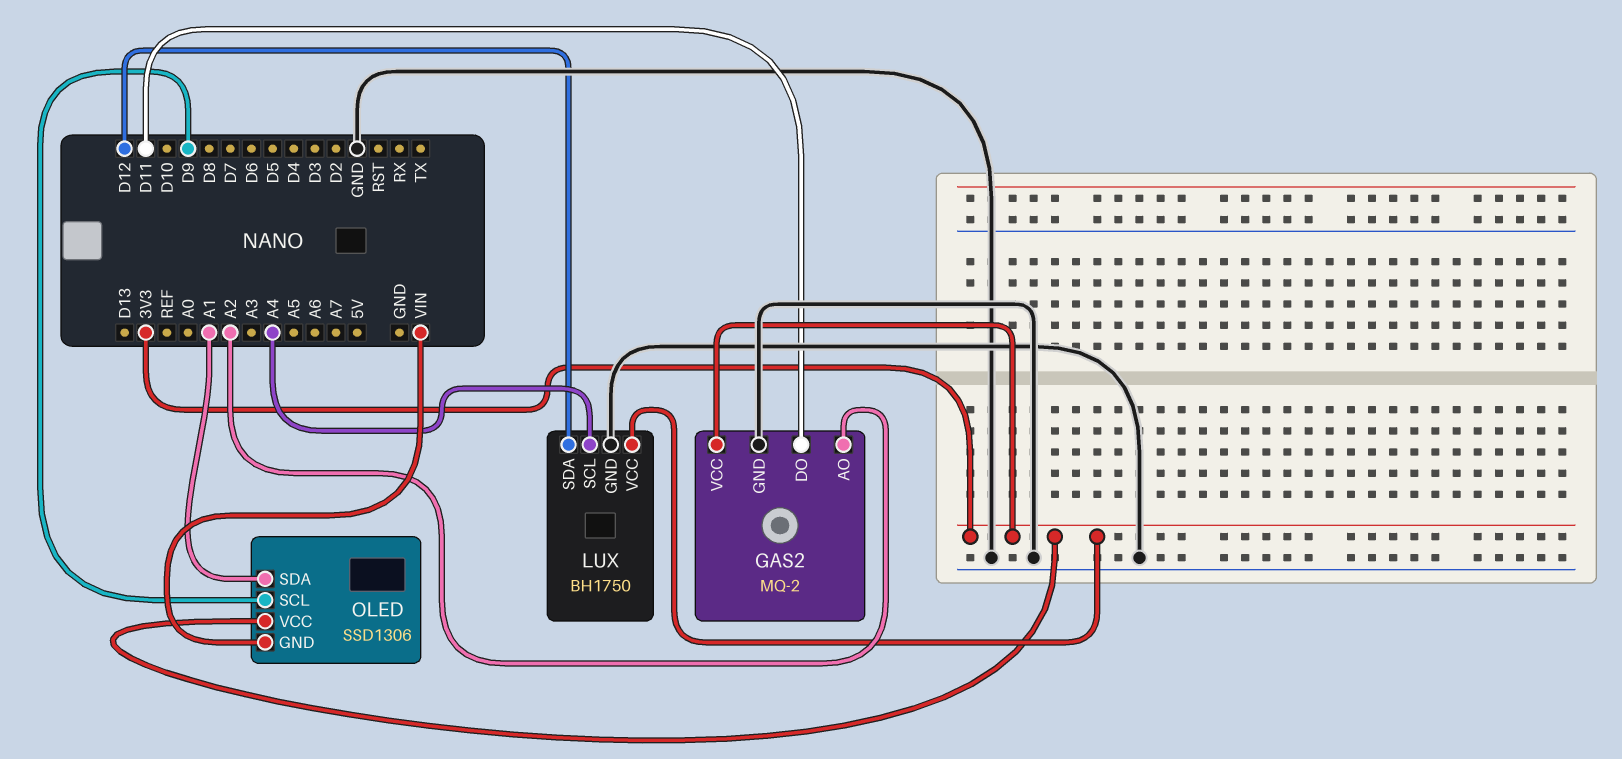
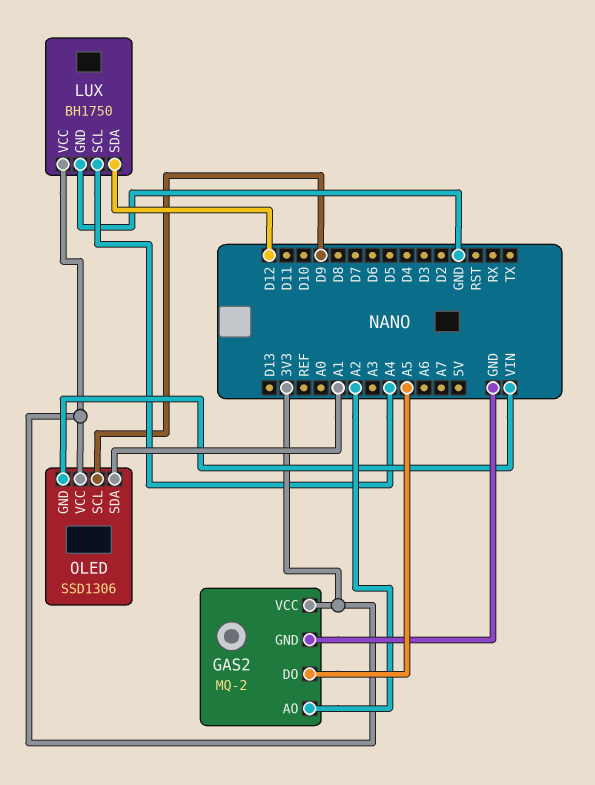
GAS2 pin DO: D11 -> A5

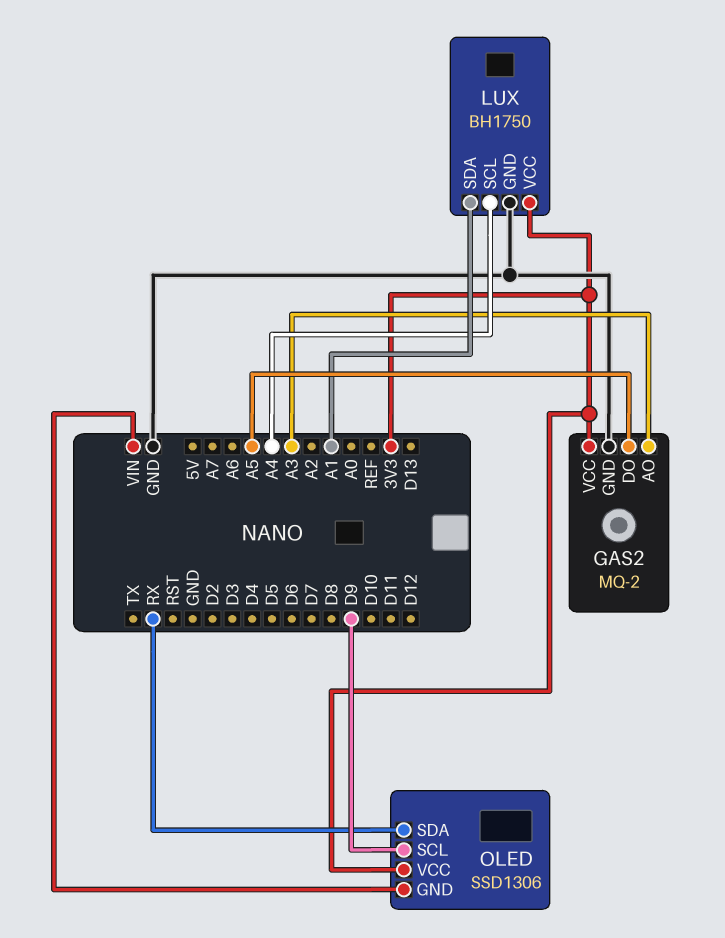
GAS2 pin AO: A2 -> A3
LUX pin SDA: D12 -> A1
OLED pin SDA: A1 -> RX

